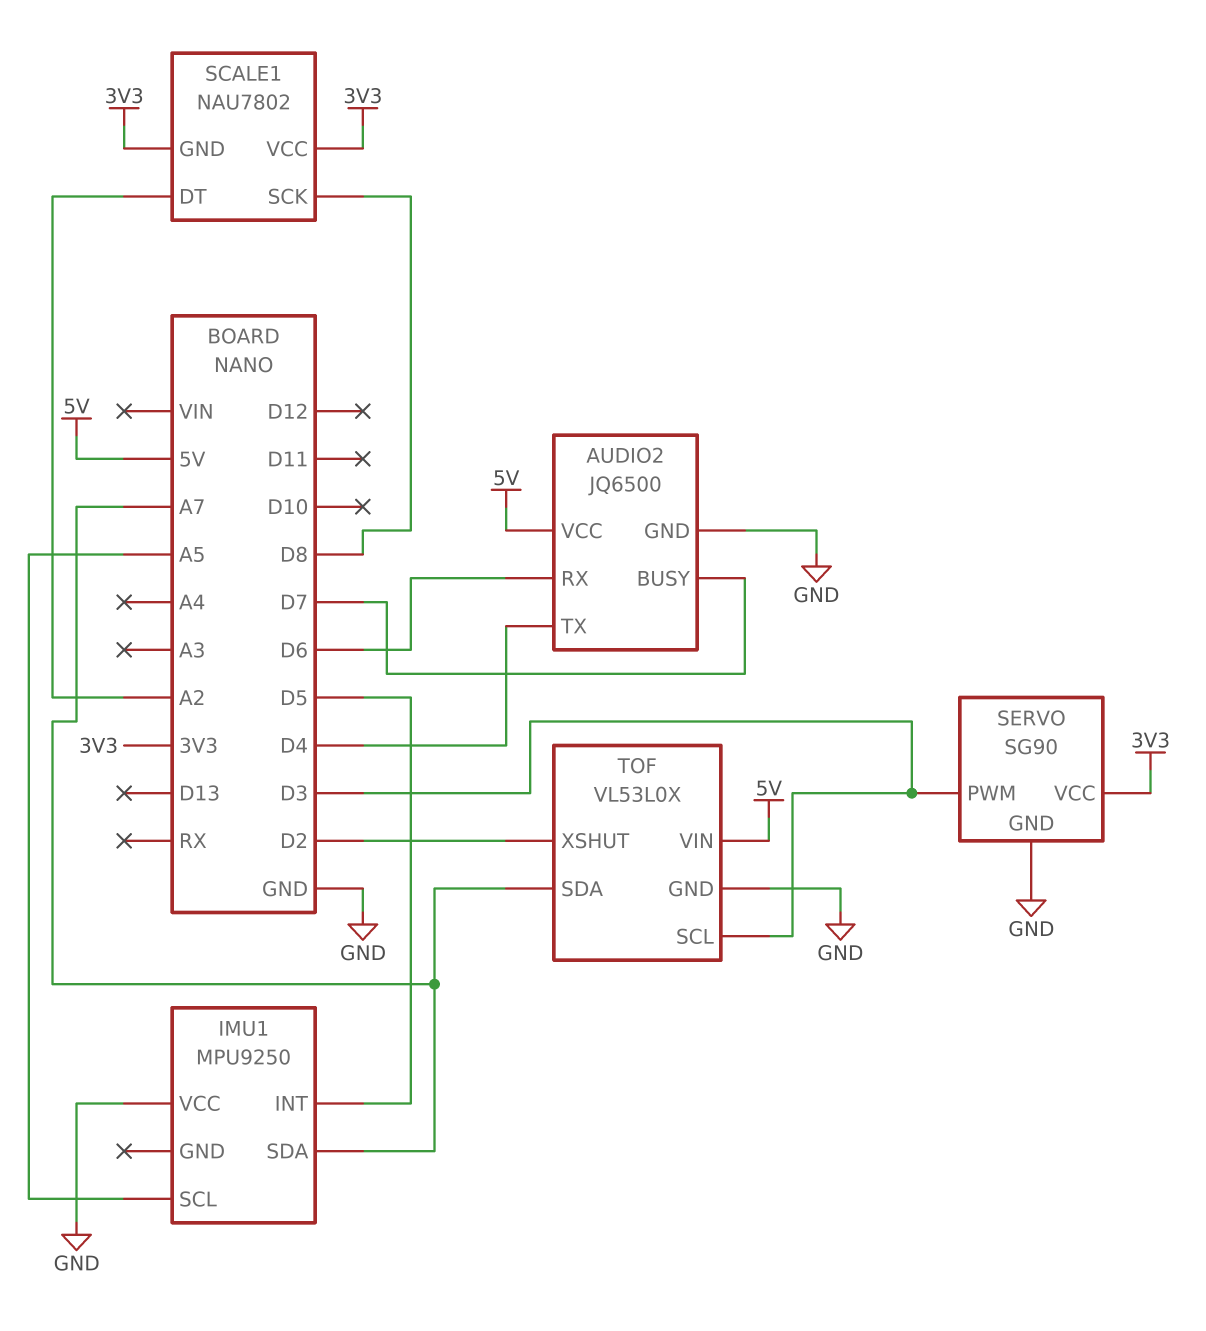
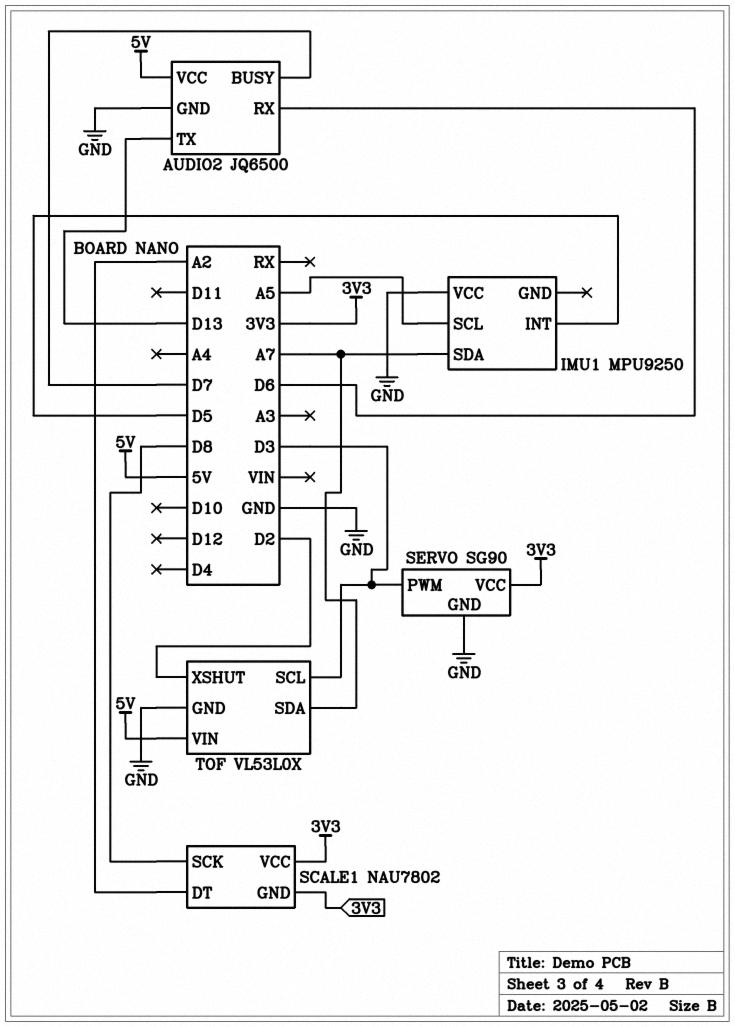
AUDIO2 pin TX: D4 -> D13

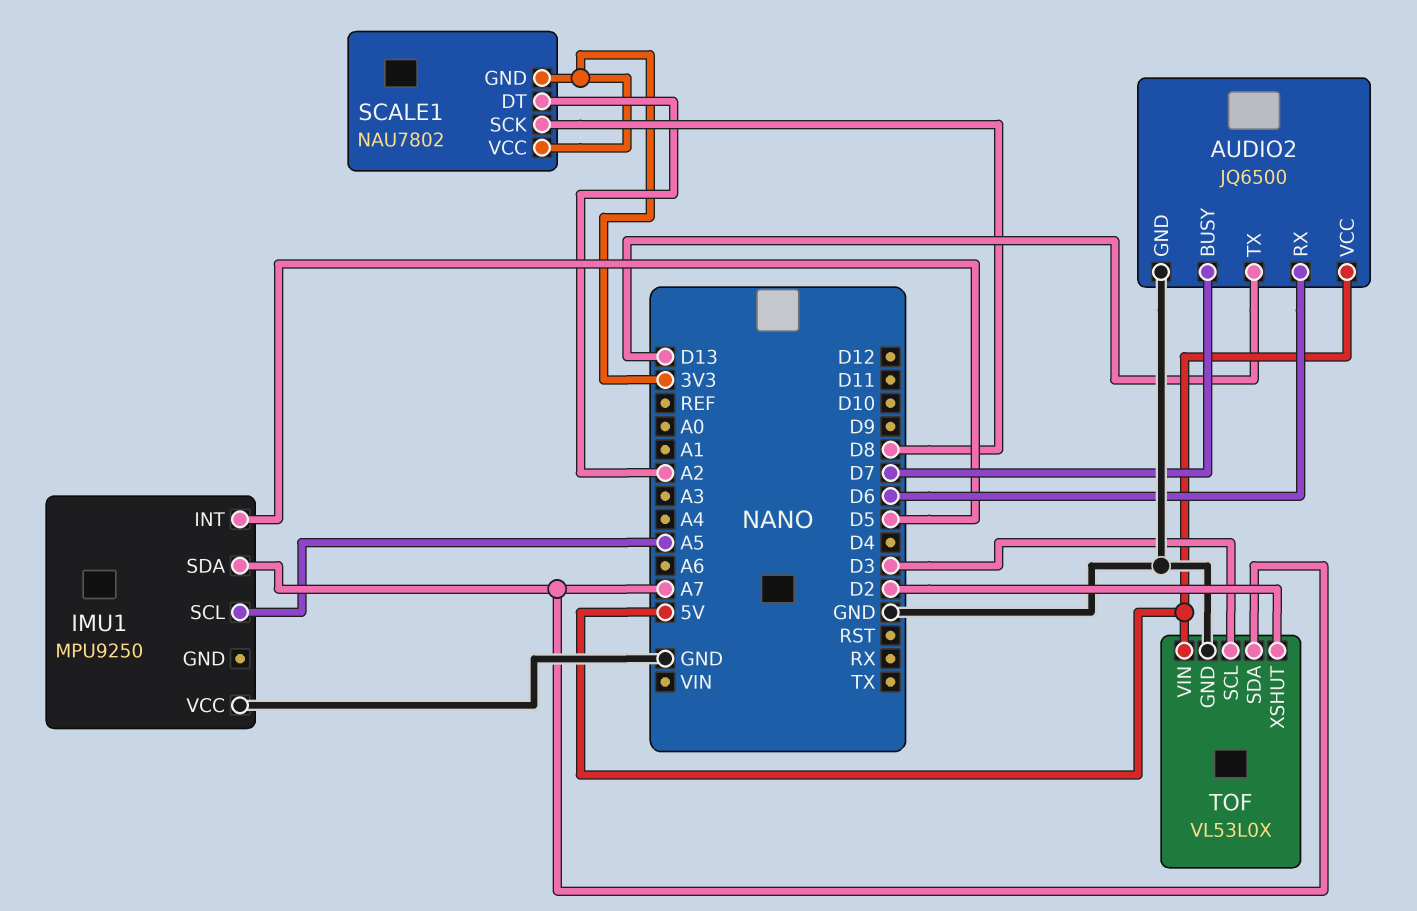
SERVO: SG90 -> none
SERVO pin GND: GND -> none
SERVO pin PWM: D3 -> none
SERVO pin VCC: 3V3 -> none

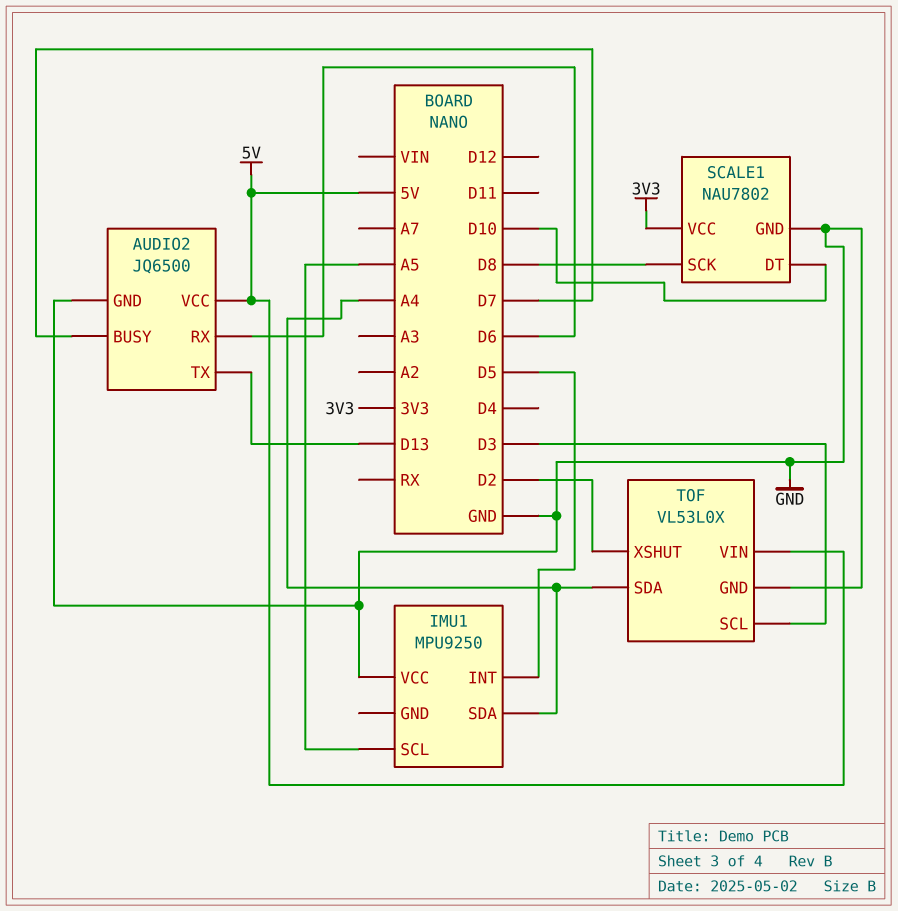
IMU1 pin SDA: A7 -> A4
SCALE1 pin DT: A2 -> D10
SCALE1 pin GND: 3V3 -> GND
TOF pin SDA: A7 -> A4

